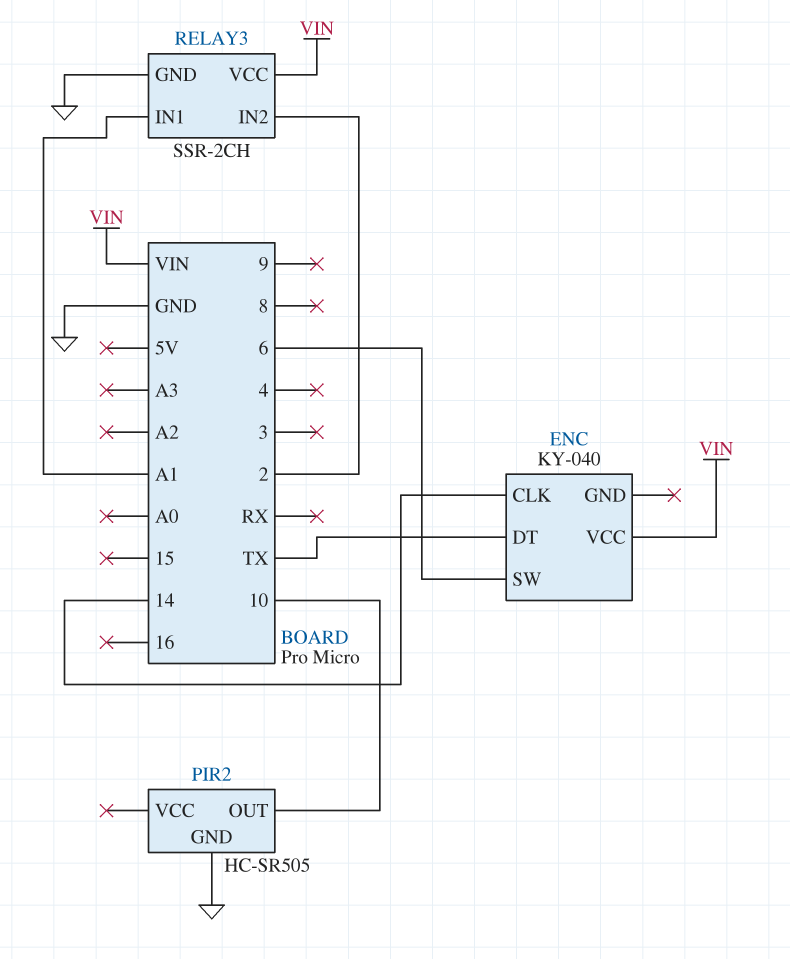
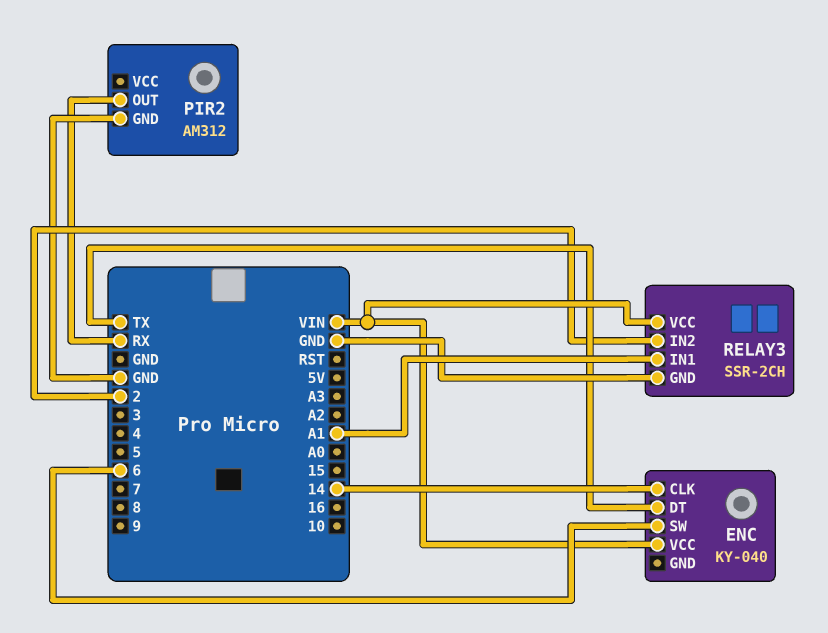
PIR2: HC-SR505 -> AM312
PIR2 pin OUT: 10 -> RX

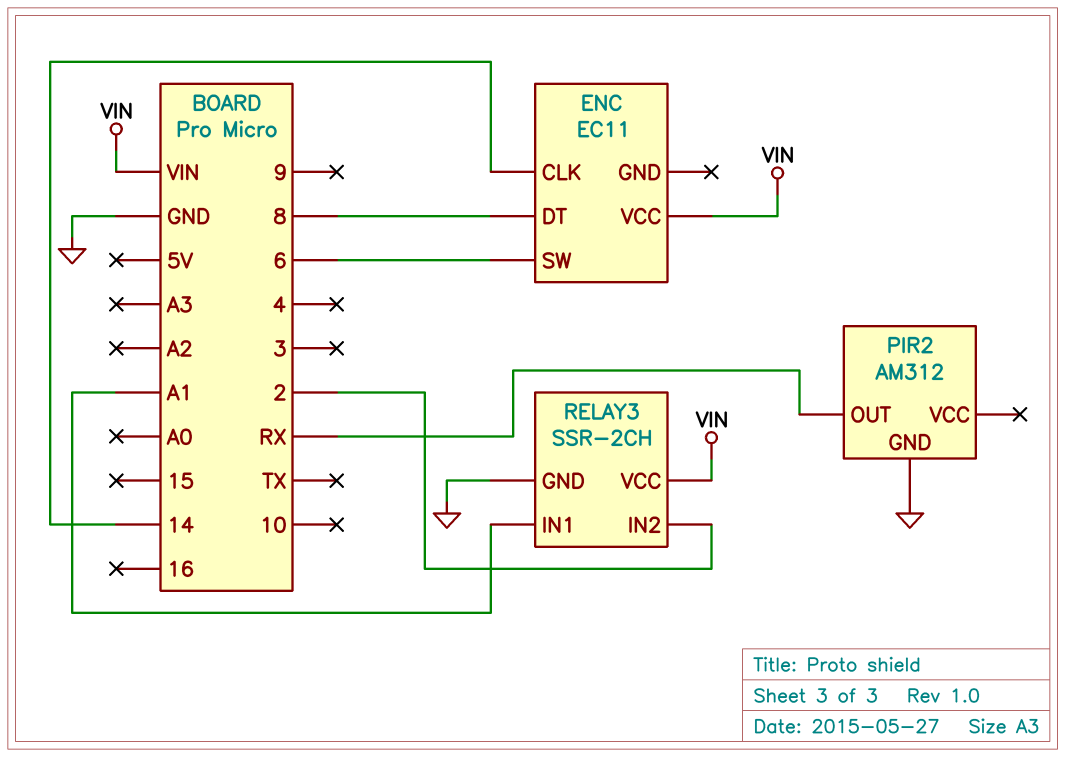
ENC: KY-040 -> EC11
ENC pin DT: TX -> 8

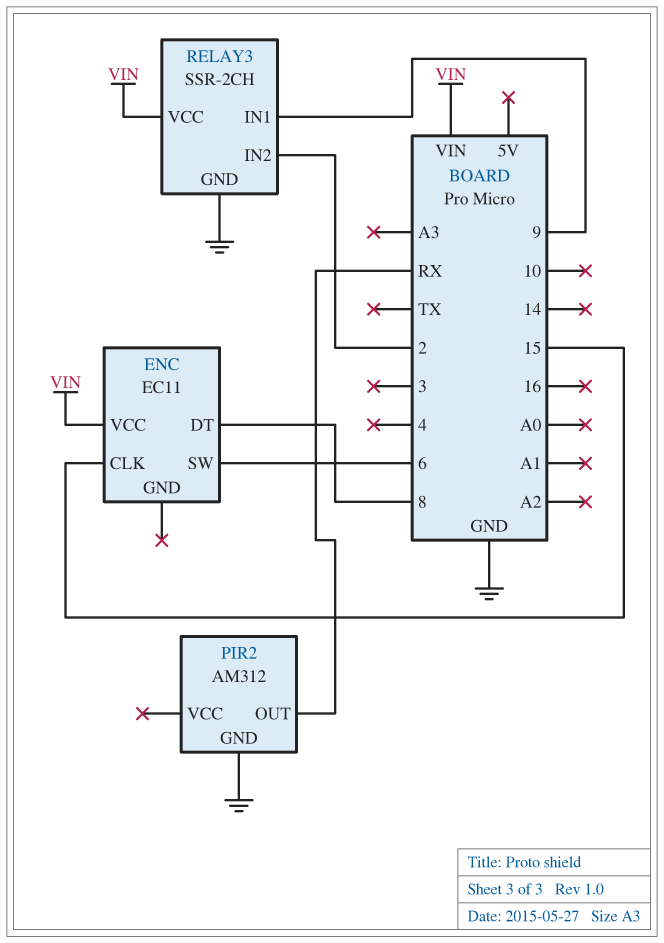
ENC pin CLK: 14 -> 15
RELAY3 pin IN1: A1 -> 9

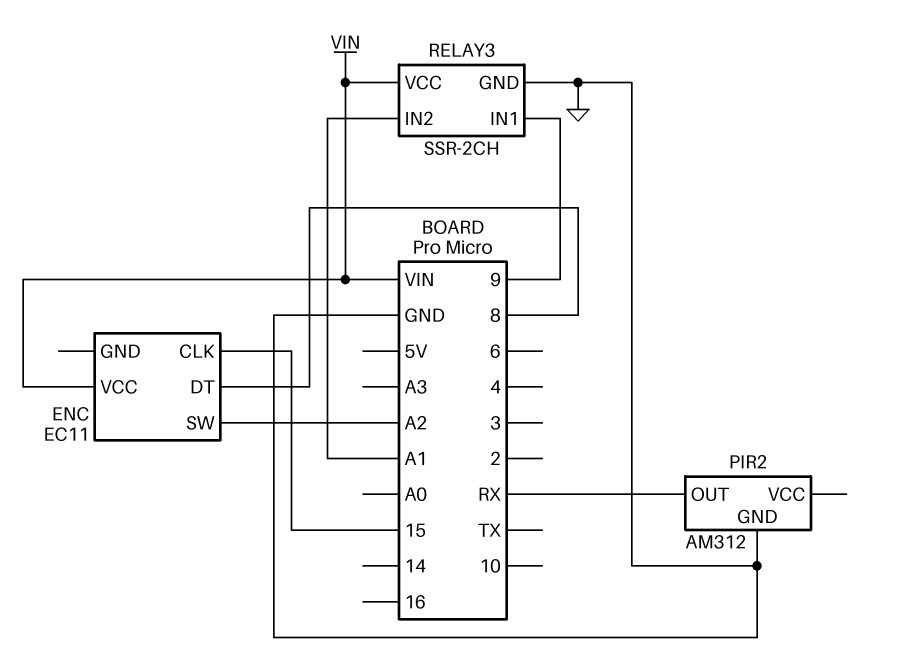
ENC pin SW: 6 -> A2
RELAY3 pin IN2: 2 -> A1

